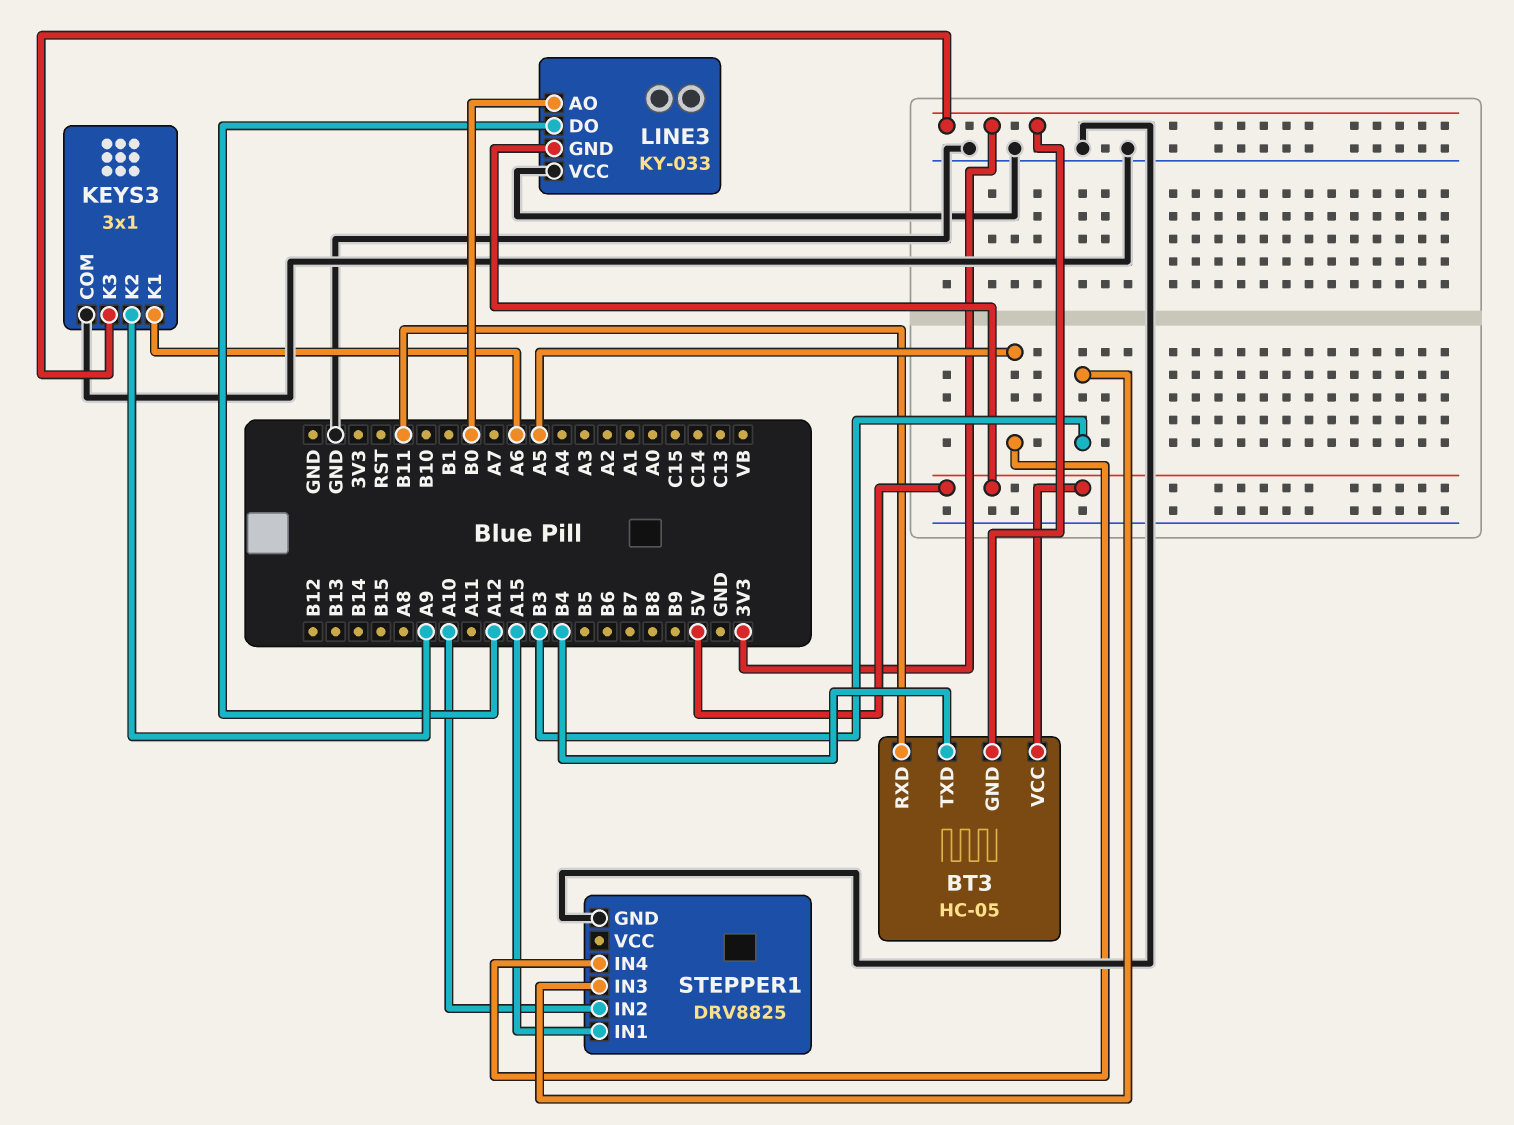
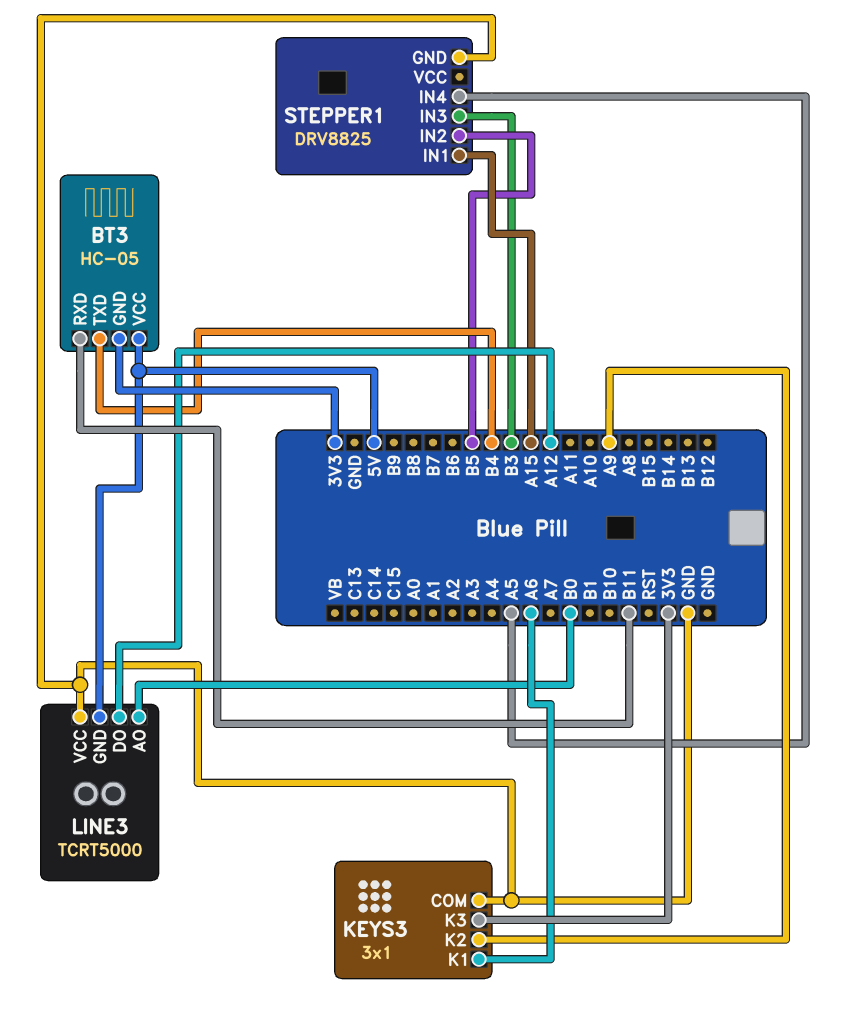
LINE3: KY-033 -> TCRT5000
STEPPER1 pin IN2: A10 -> B5

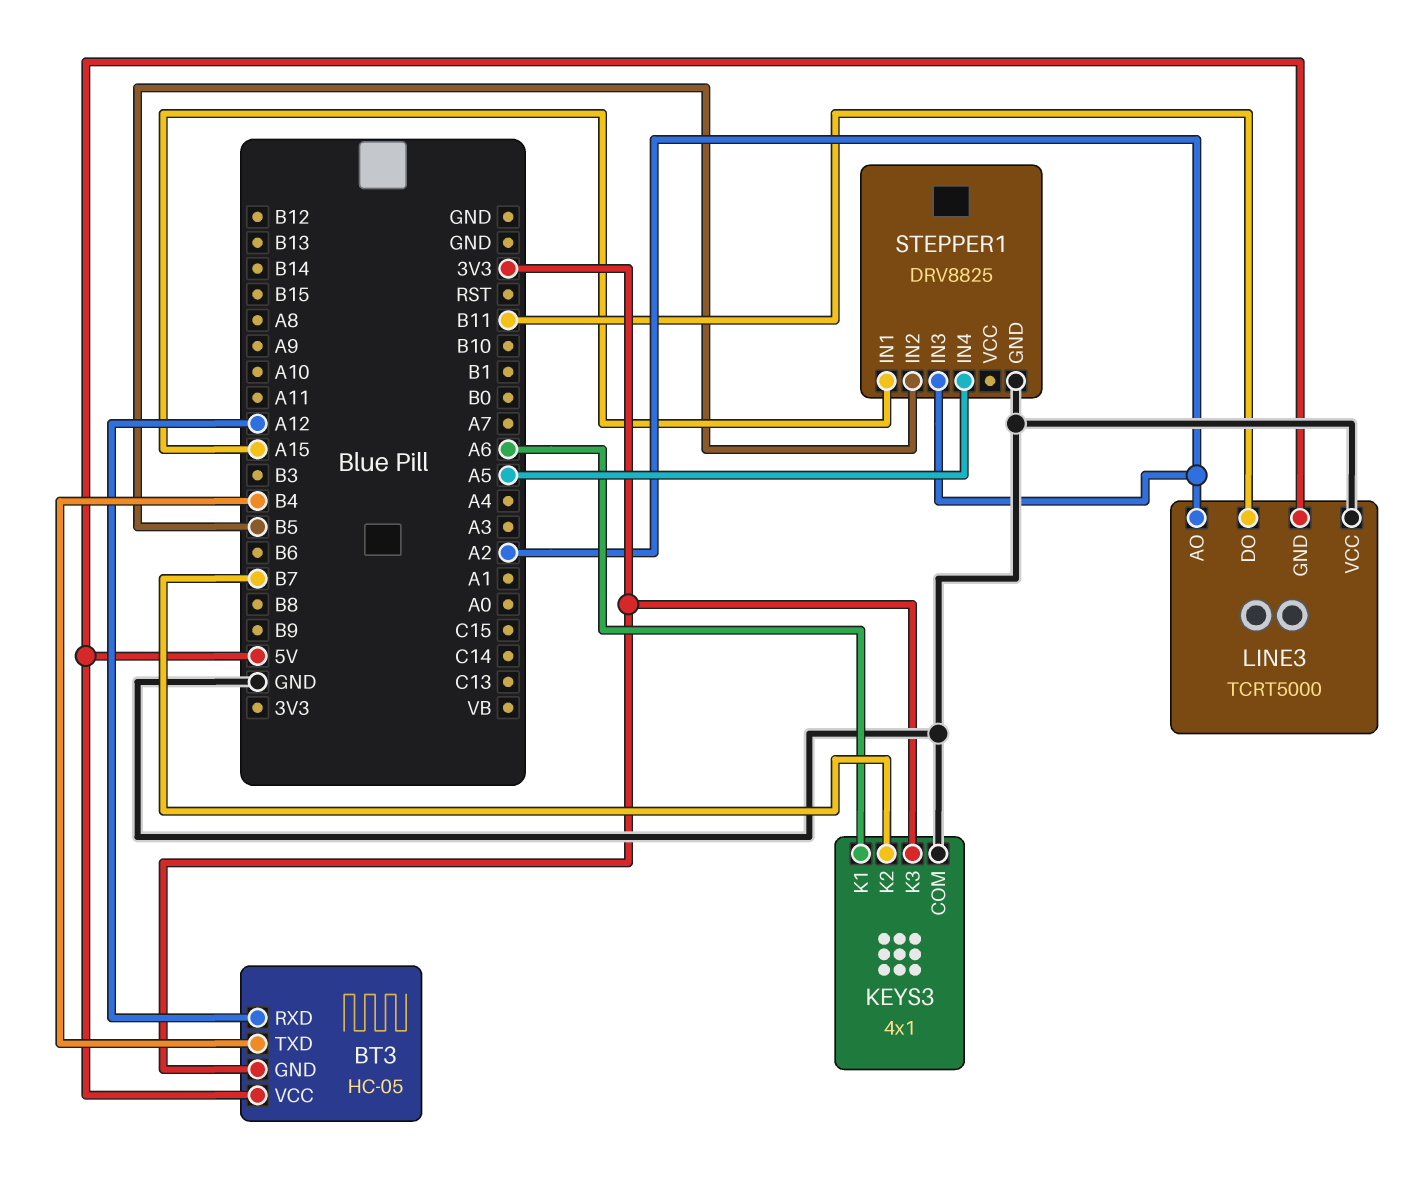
BT3 pin RXD: B11 -> A12
KEYS3: 3x1 -> 4x1
KEYS3 pin K2: A9 -> B7
LINE3 pin AO: B0 -> A2
LINE3 pin DO: A12 -> B11
STEPPER1 pin IN3: B3 -> A2

